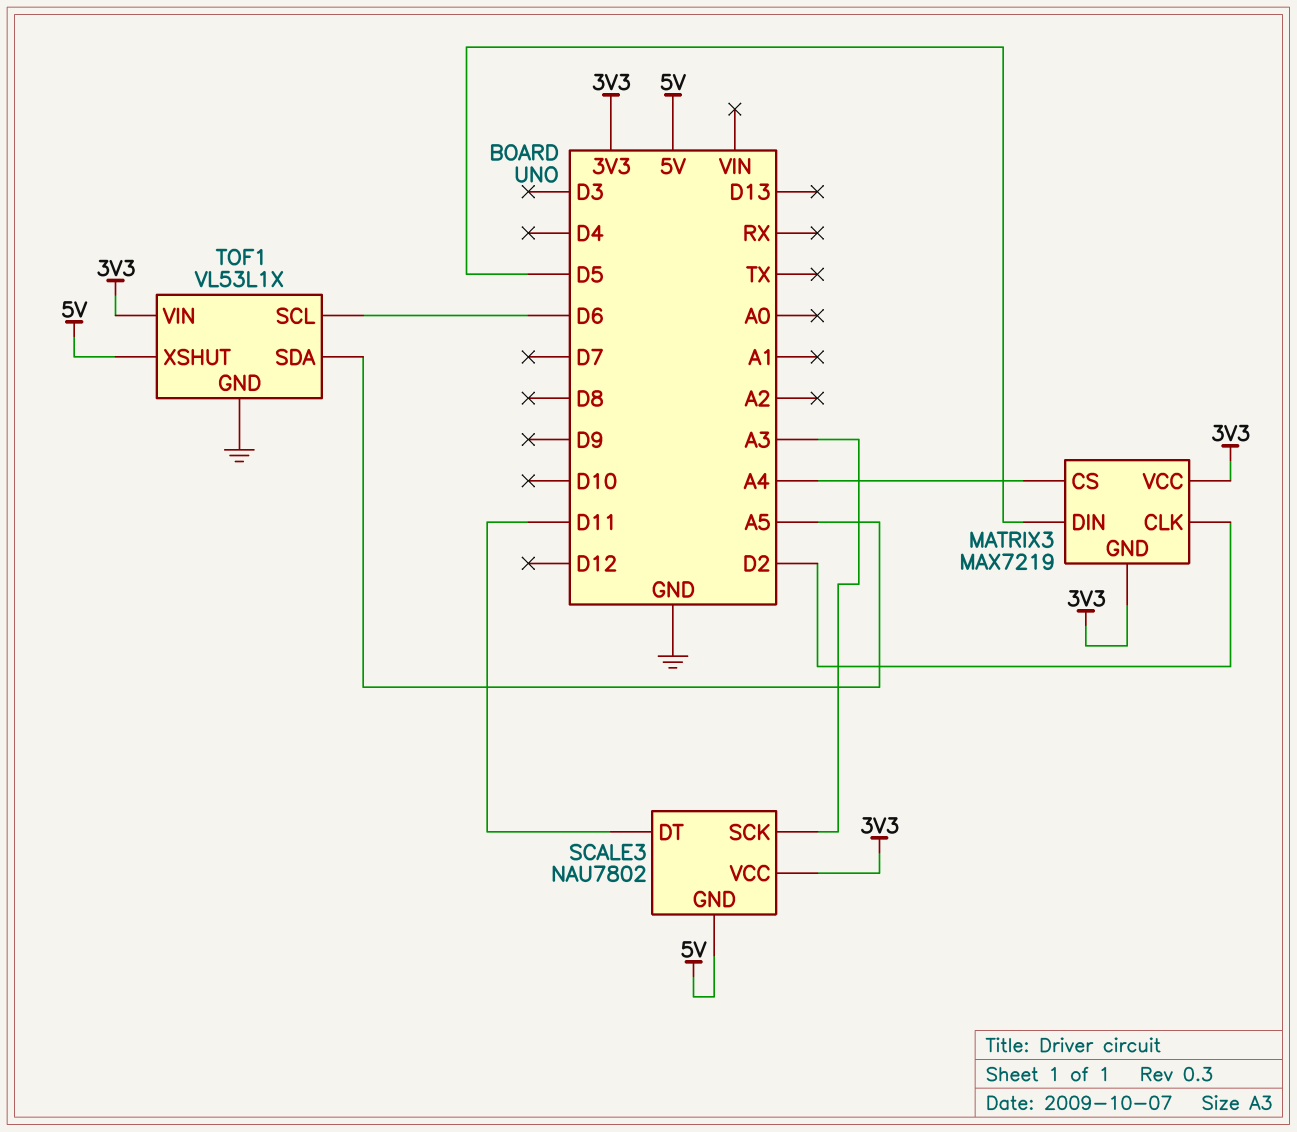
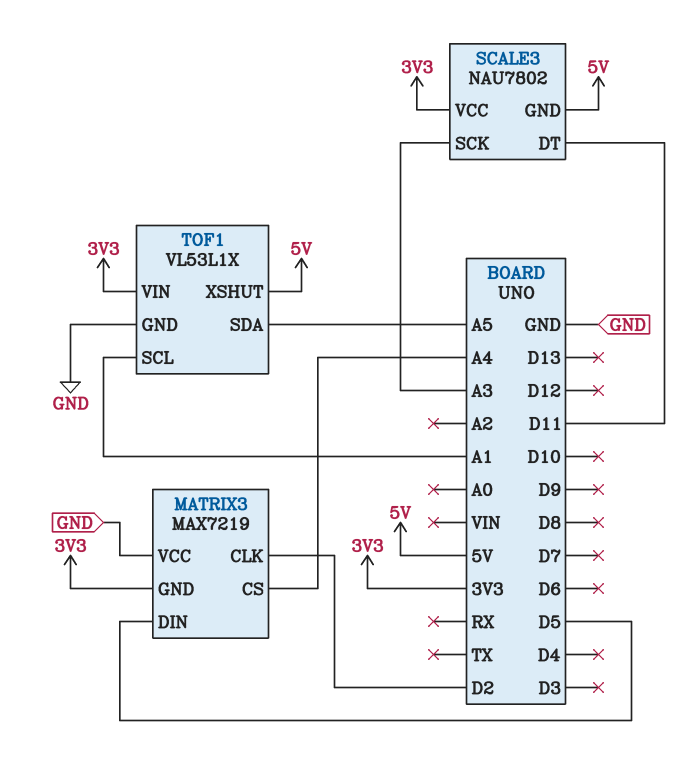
MATRIX3 pin VCC: 3V3 -> GND
TOF1 pin SCL: D6 -> A1

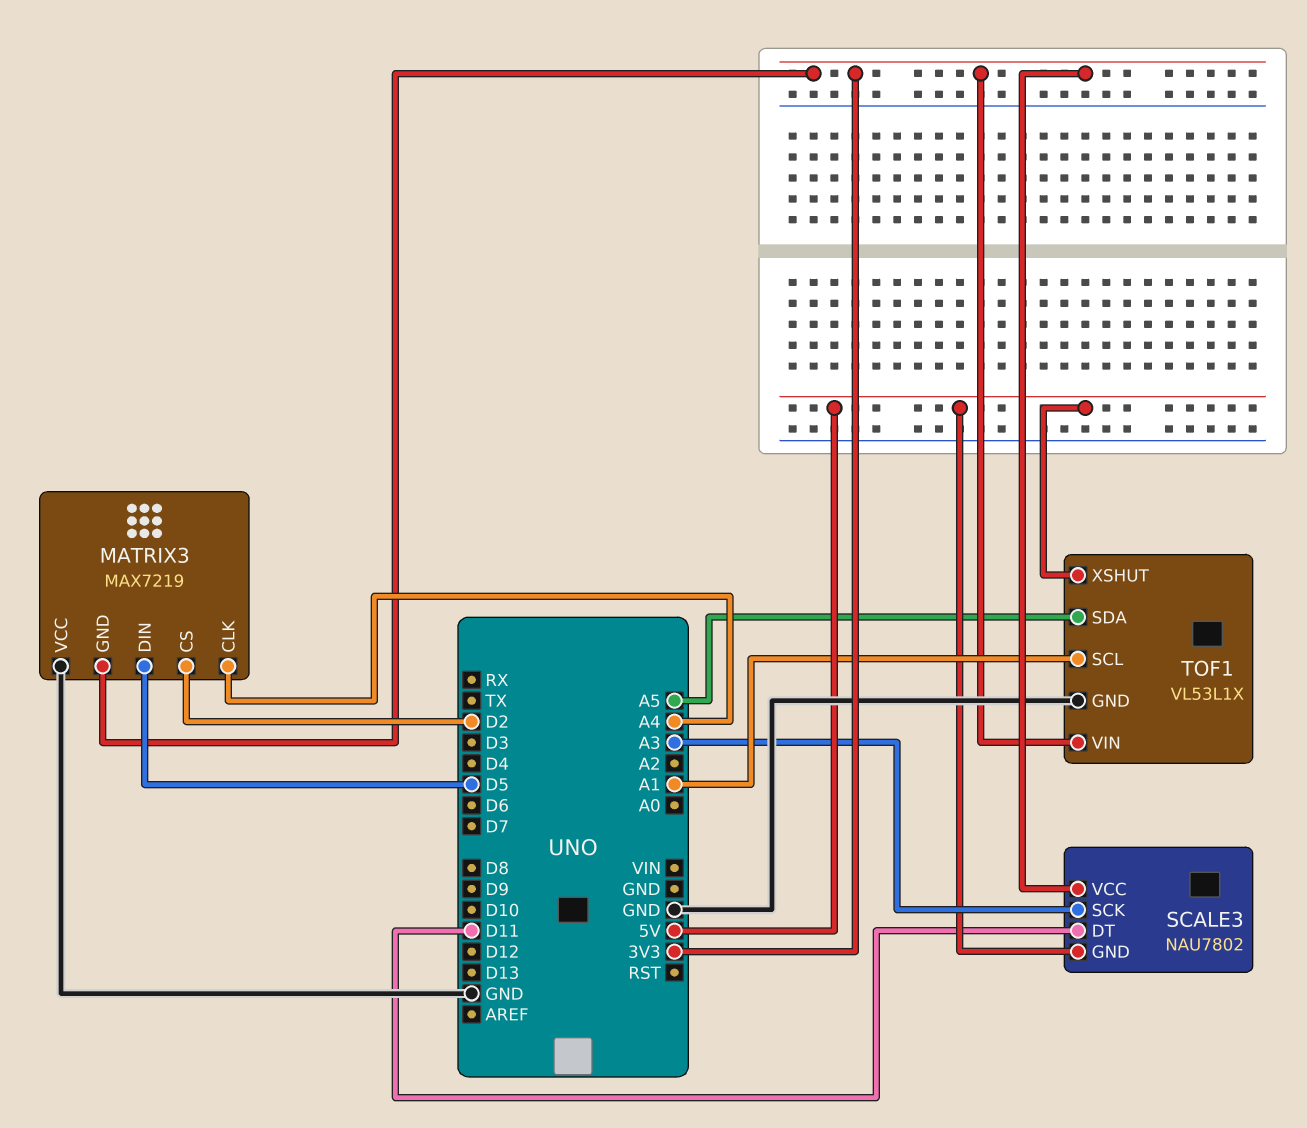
MATRIX3 pin CLK: D2 -> A4
MATRIX3 pin CS: A4 -> D2

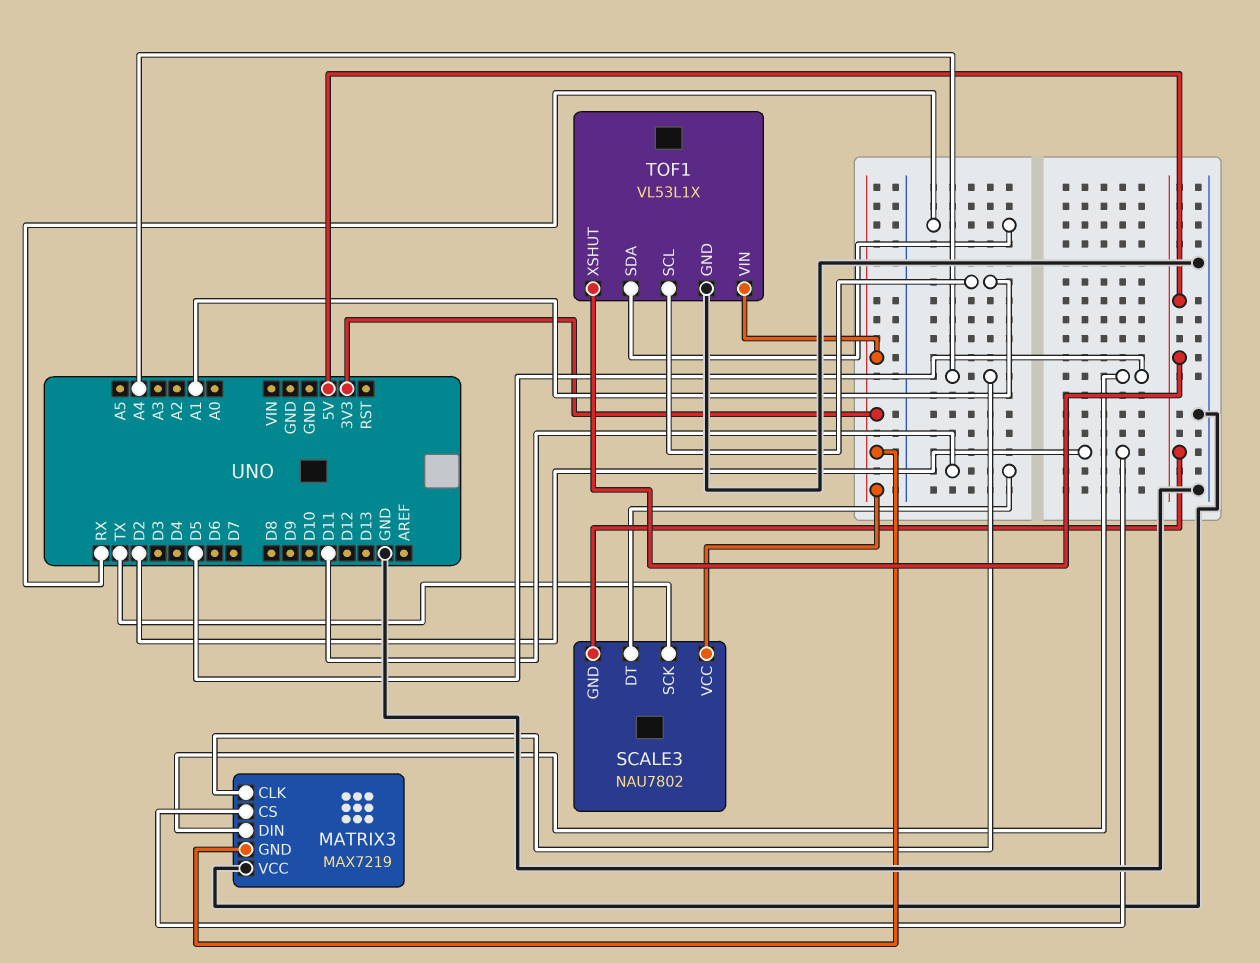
SCALE3 pin SCK: A3 -> TX
TOF1 pin SDA: A5 -> RX

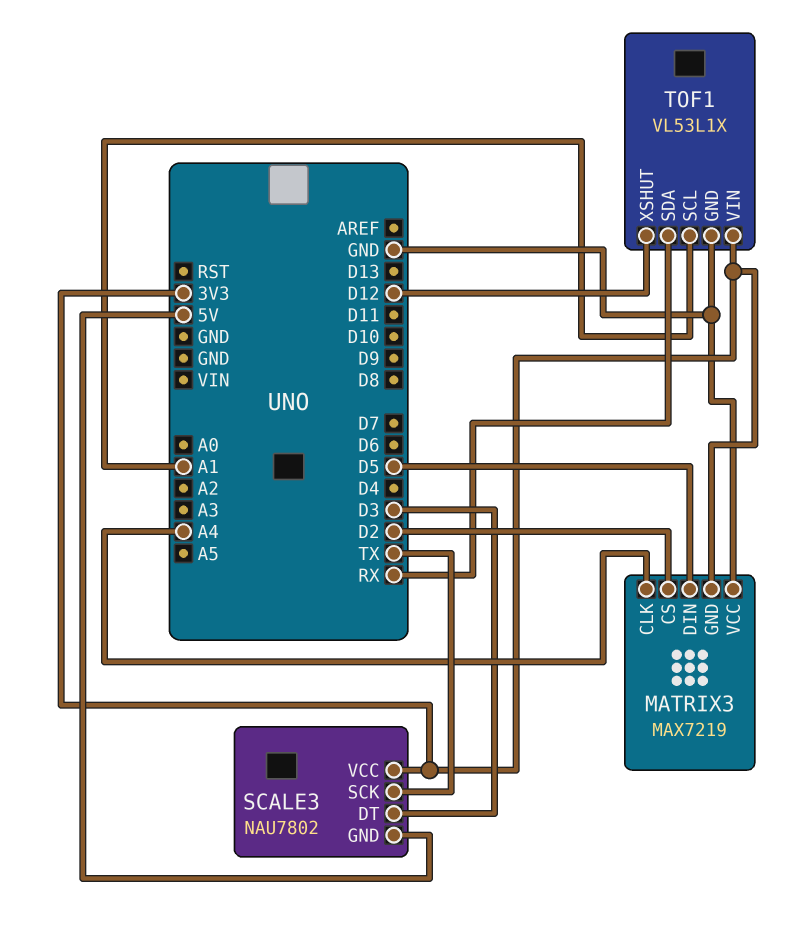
SCALE3 pin DT: D11 -> D3
TOF1 pin XSHUT: 5V -> D12

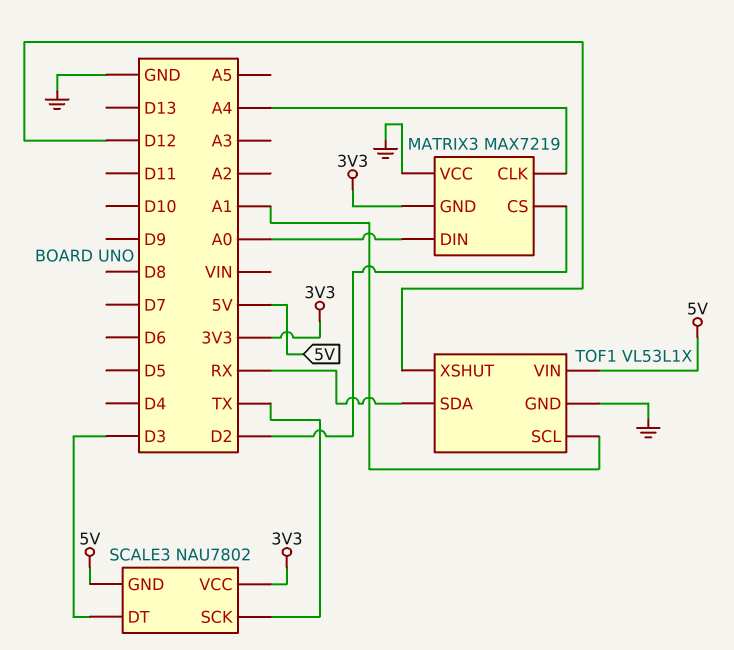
MATRIX3 pin DIN: D5 -> A0
TOF1 pin VIN: 3V3 -> 5V

